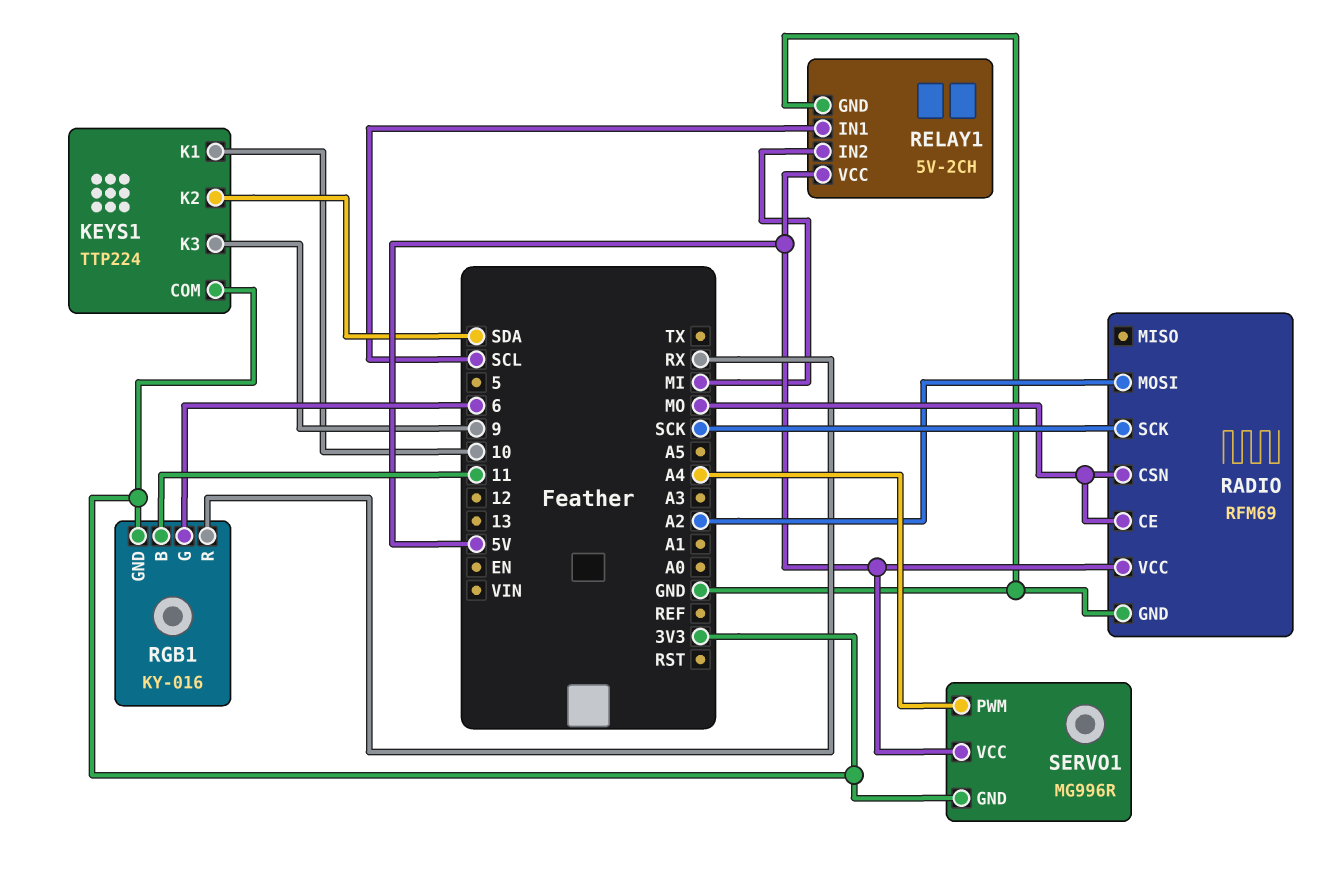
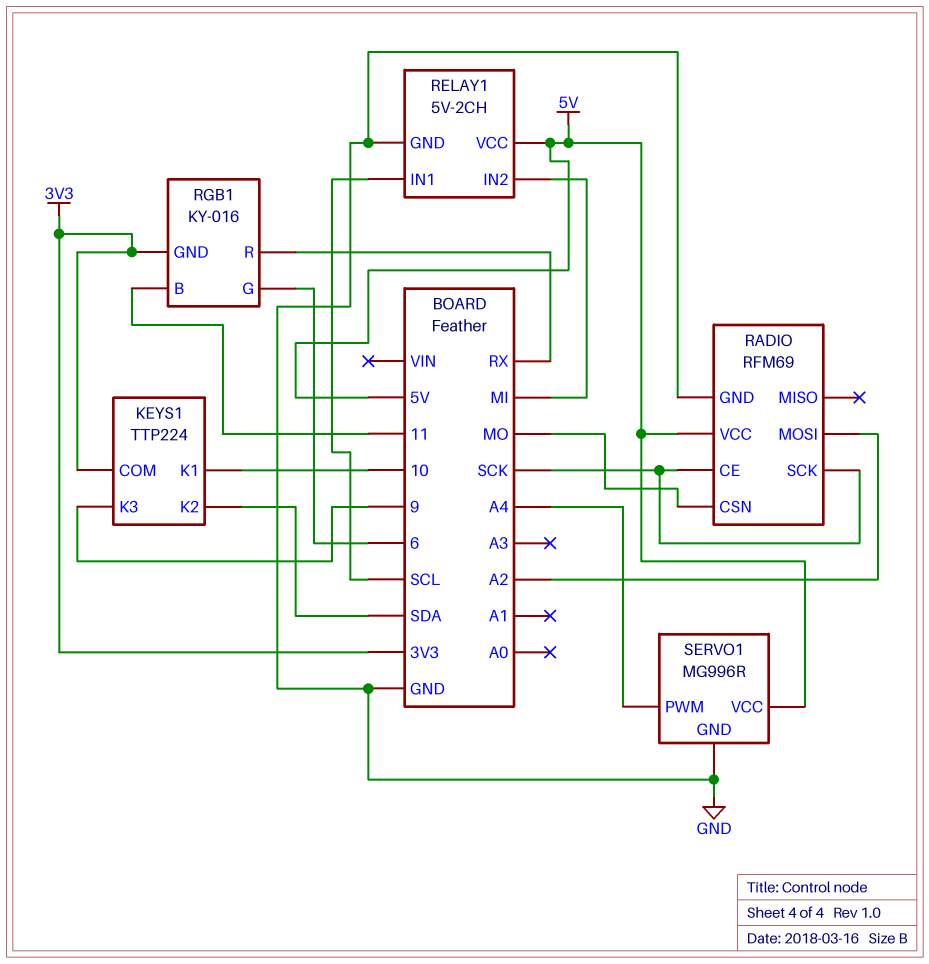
RADIO pin CE: MO -> SCK
SERVO1 pin GND: 3V3 -> GND

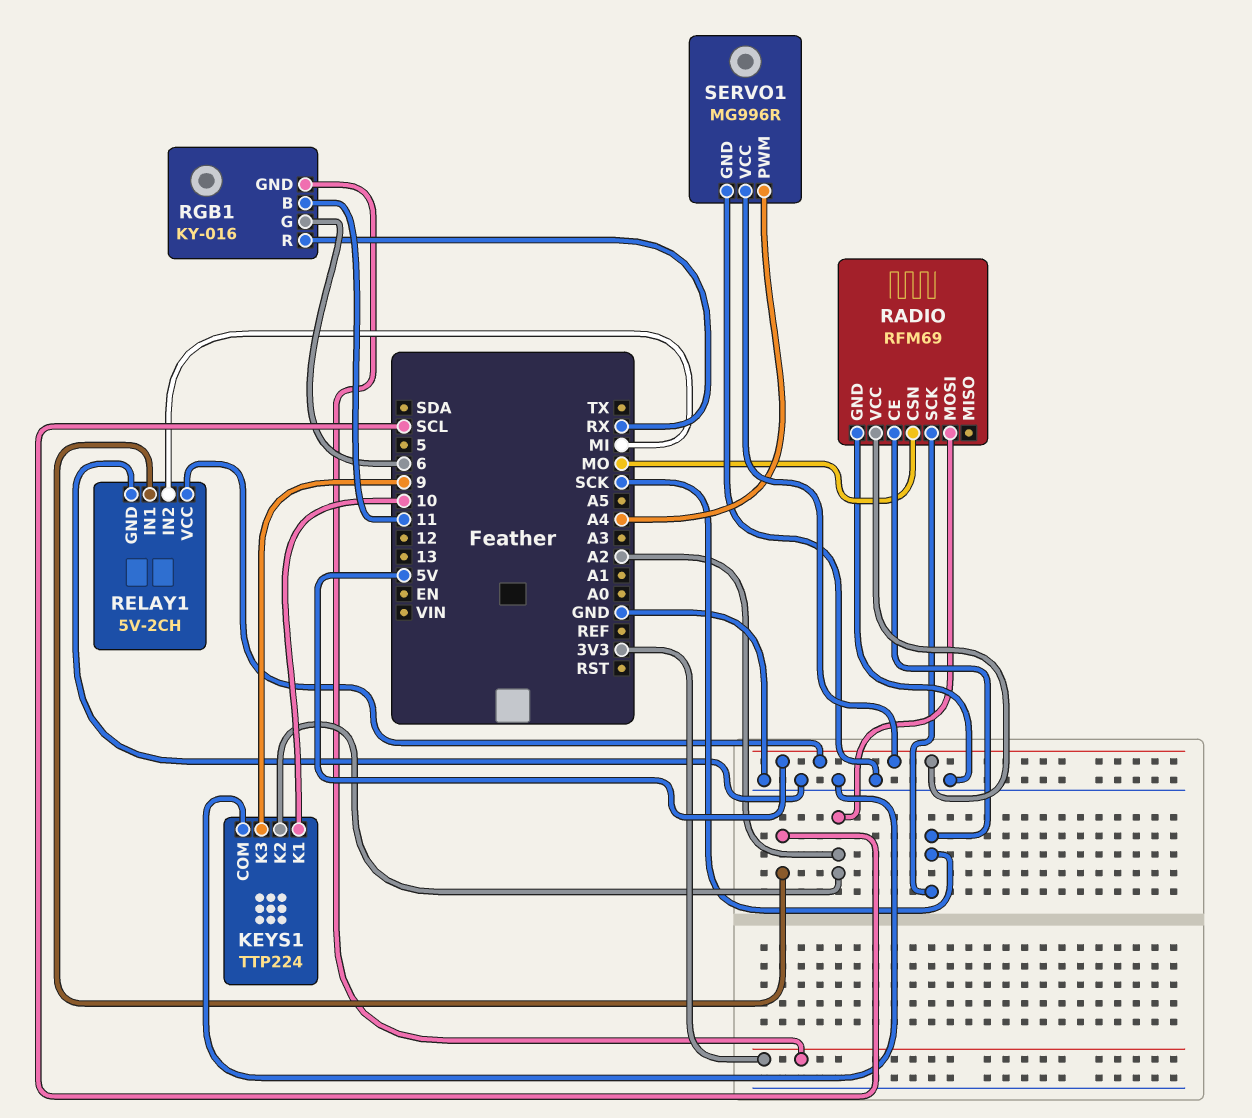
KEYS1 pin COM: 3V3 -> GND
KEYS1 pin K2: SDA -> A2

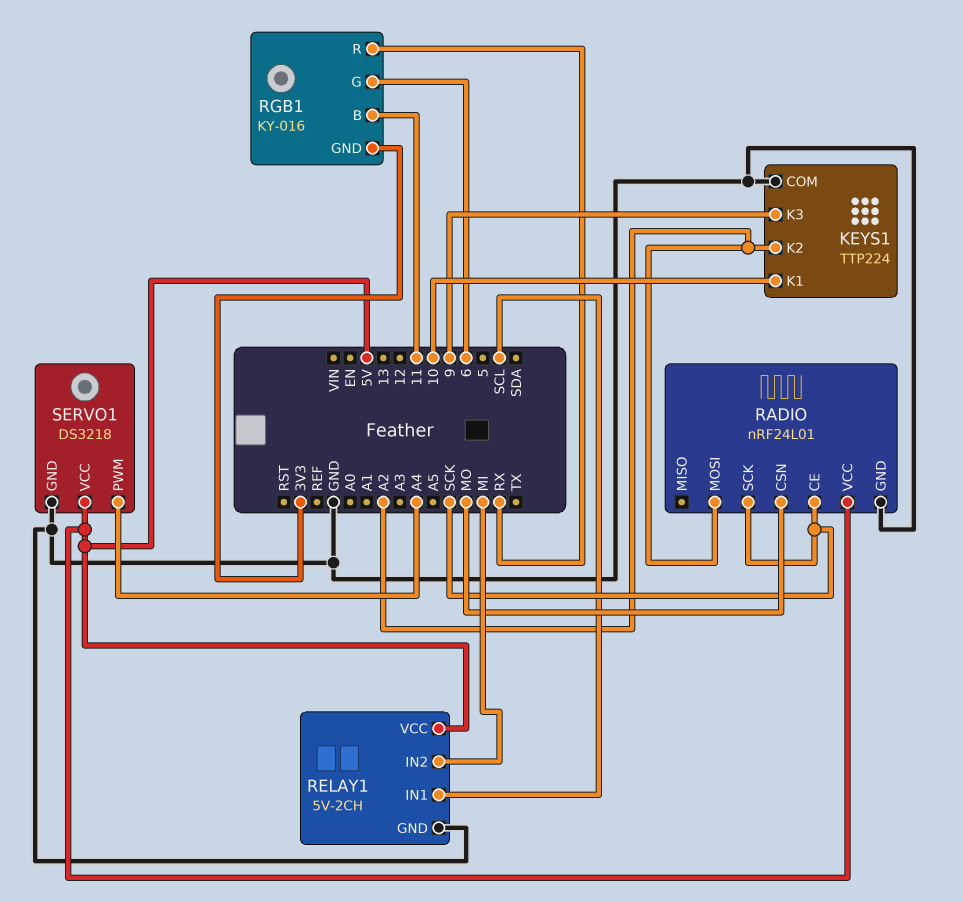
RADIO: RFM69 -> nRF24L01
SERVO1: MG996R -> DS3218

